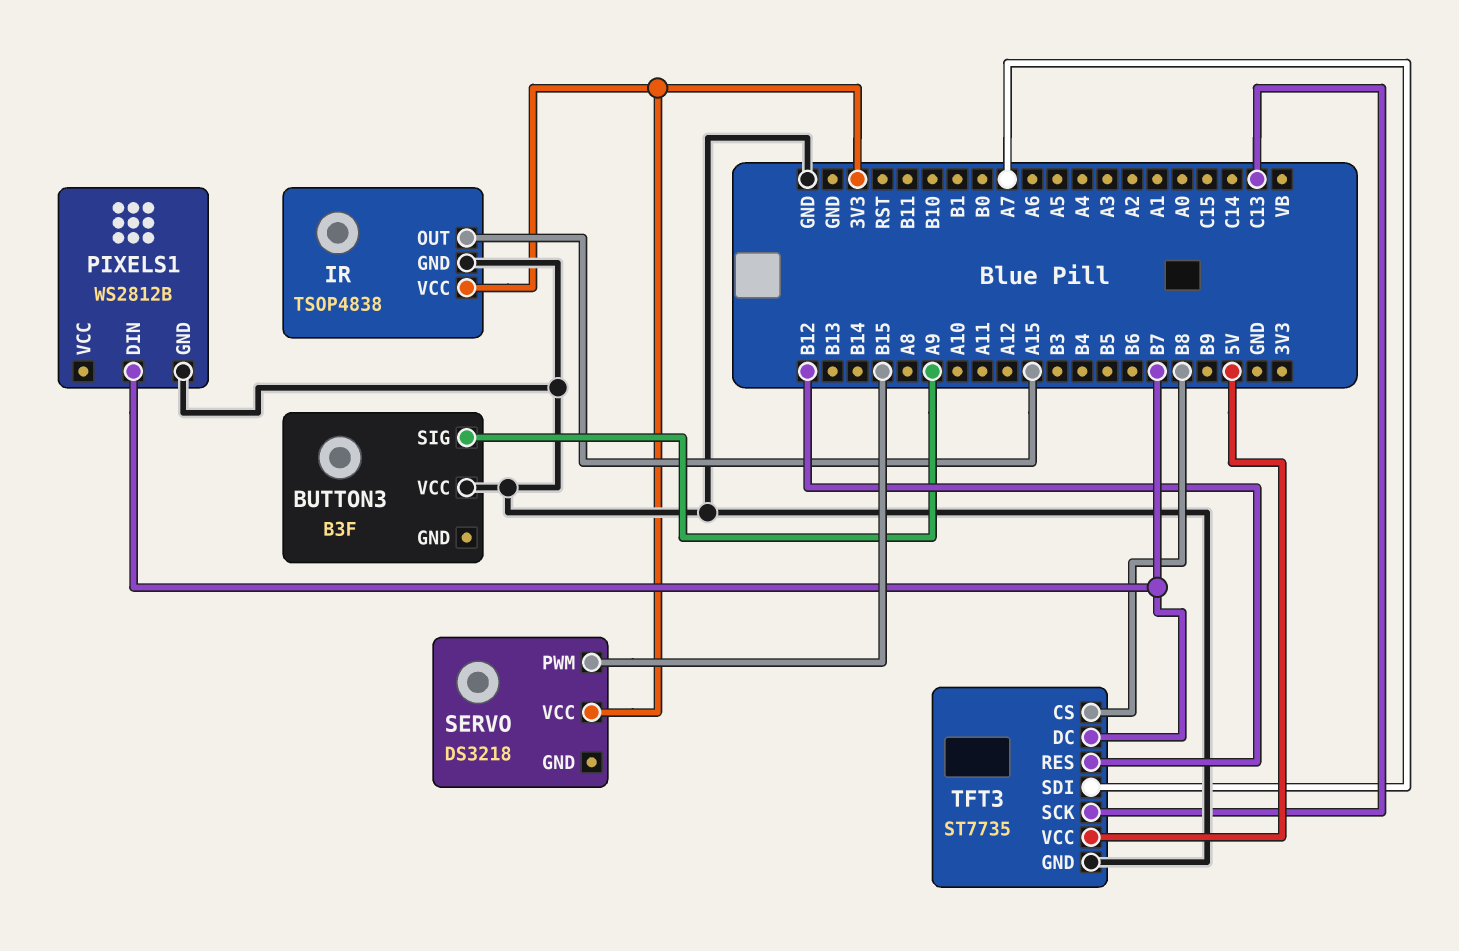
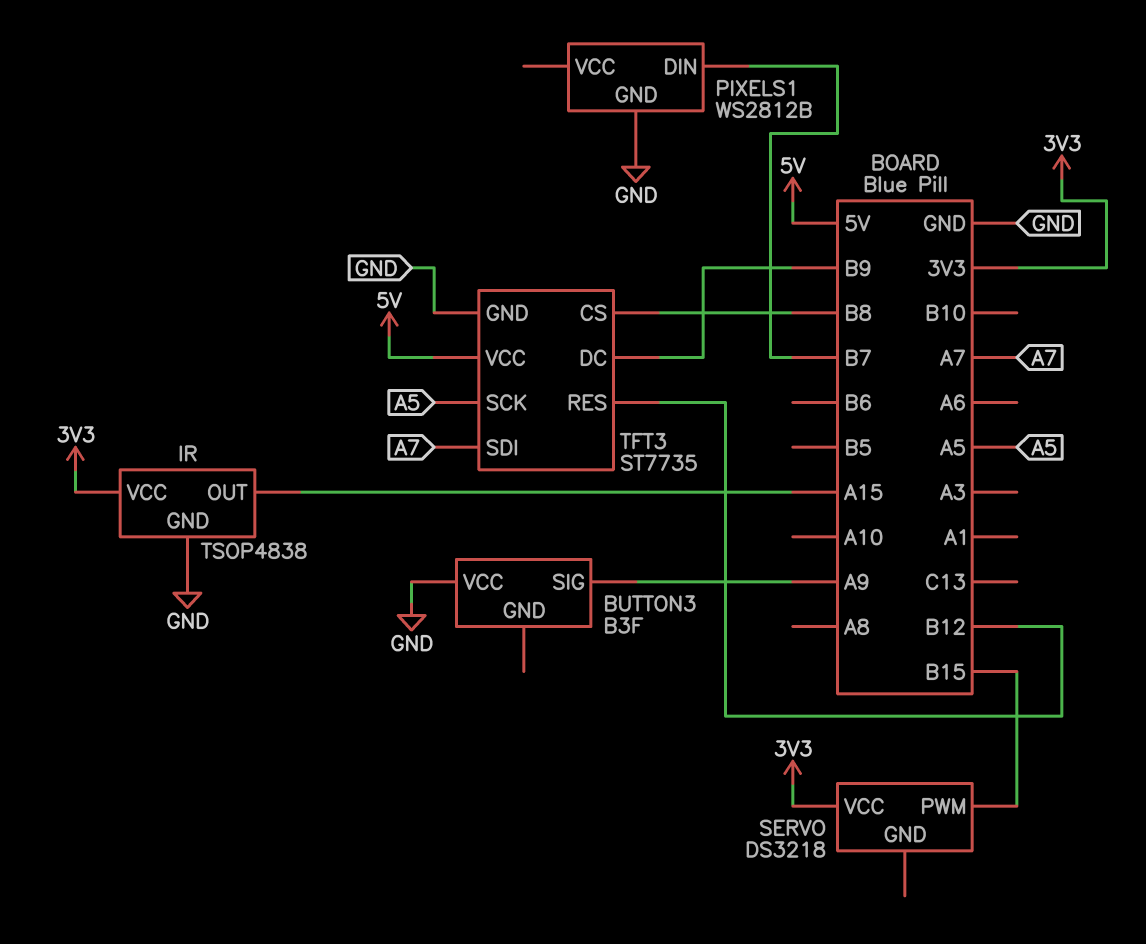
TFT3 pin DC: B7 -> B9
TFT3 pin SCK: C13 -> A5

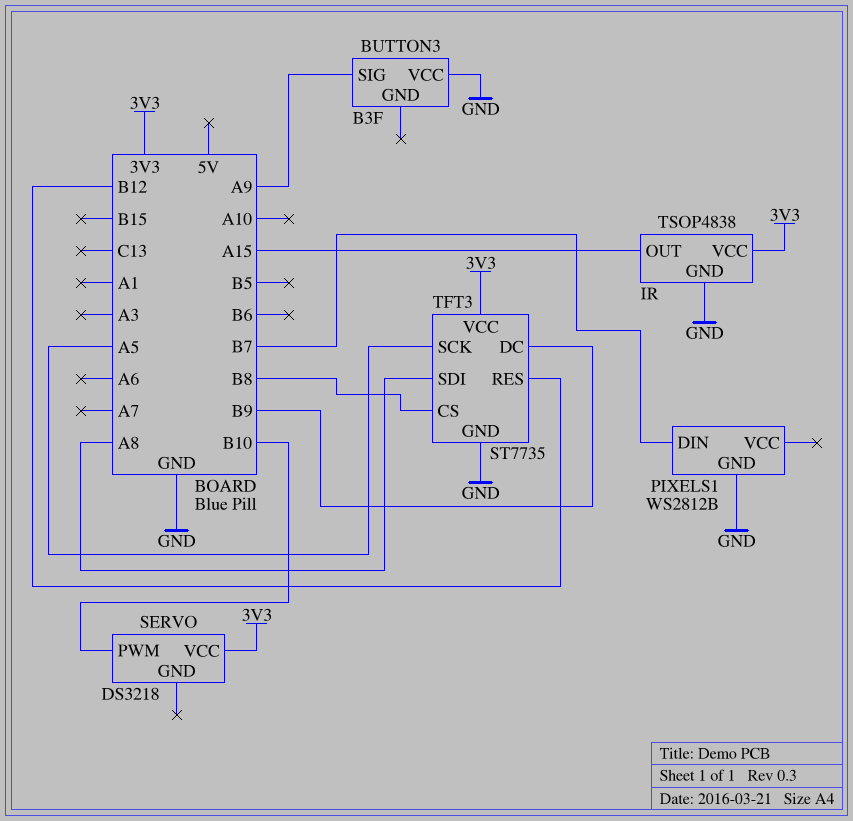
SERVO pin PWM: B15 -> B10
TFT3 pin SDI: A7 -> A8
TFT3 pin VCC: 5V -> 3V3

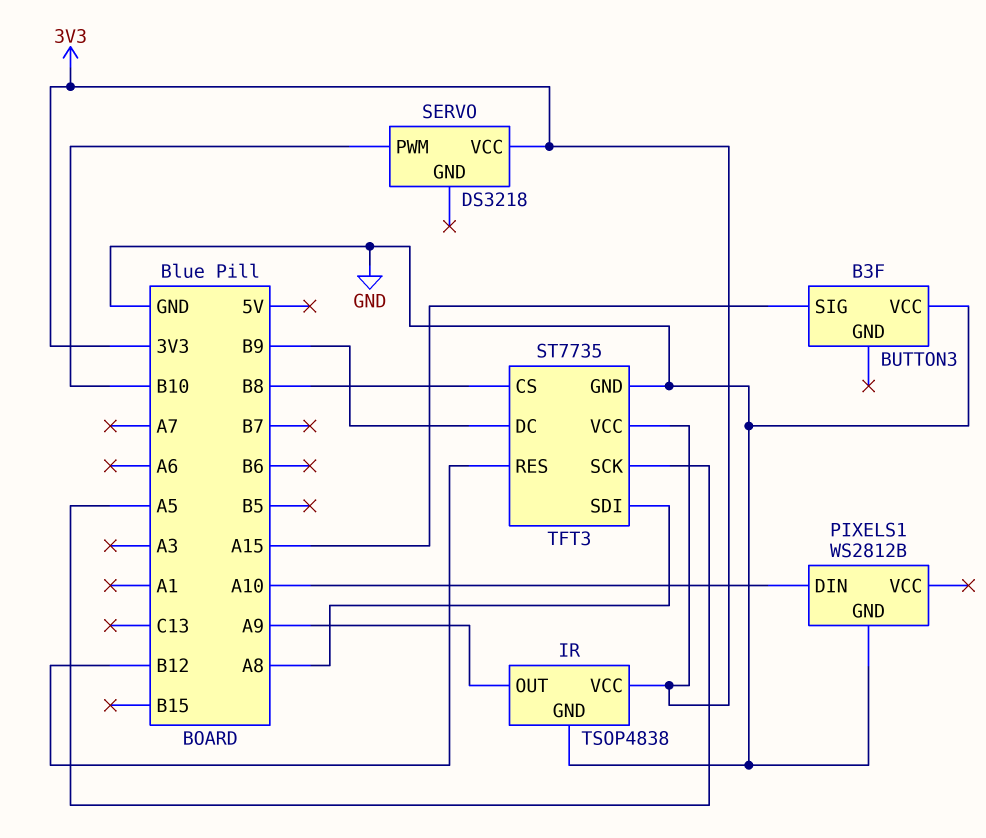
BUTTON3 pin SIG: A9 -> A15
IR pin OUT: A15 -> A9
PIXELS1 pin DIN: B7 -> A10

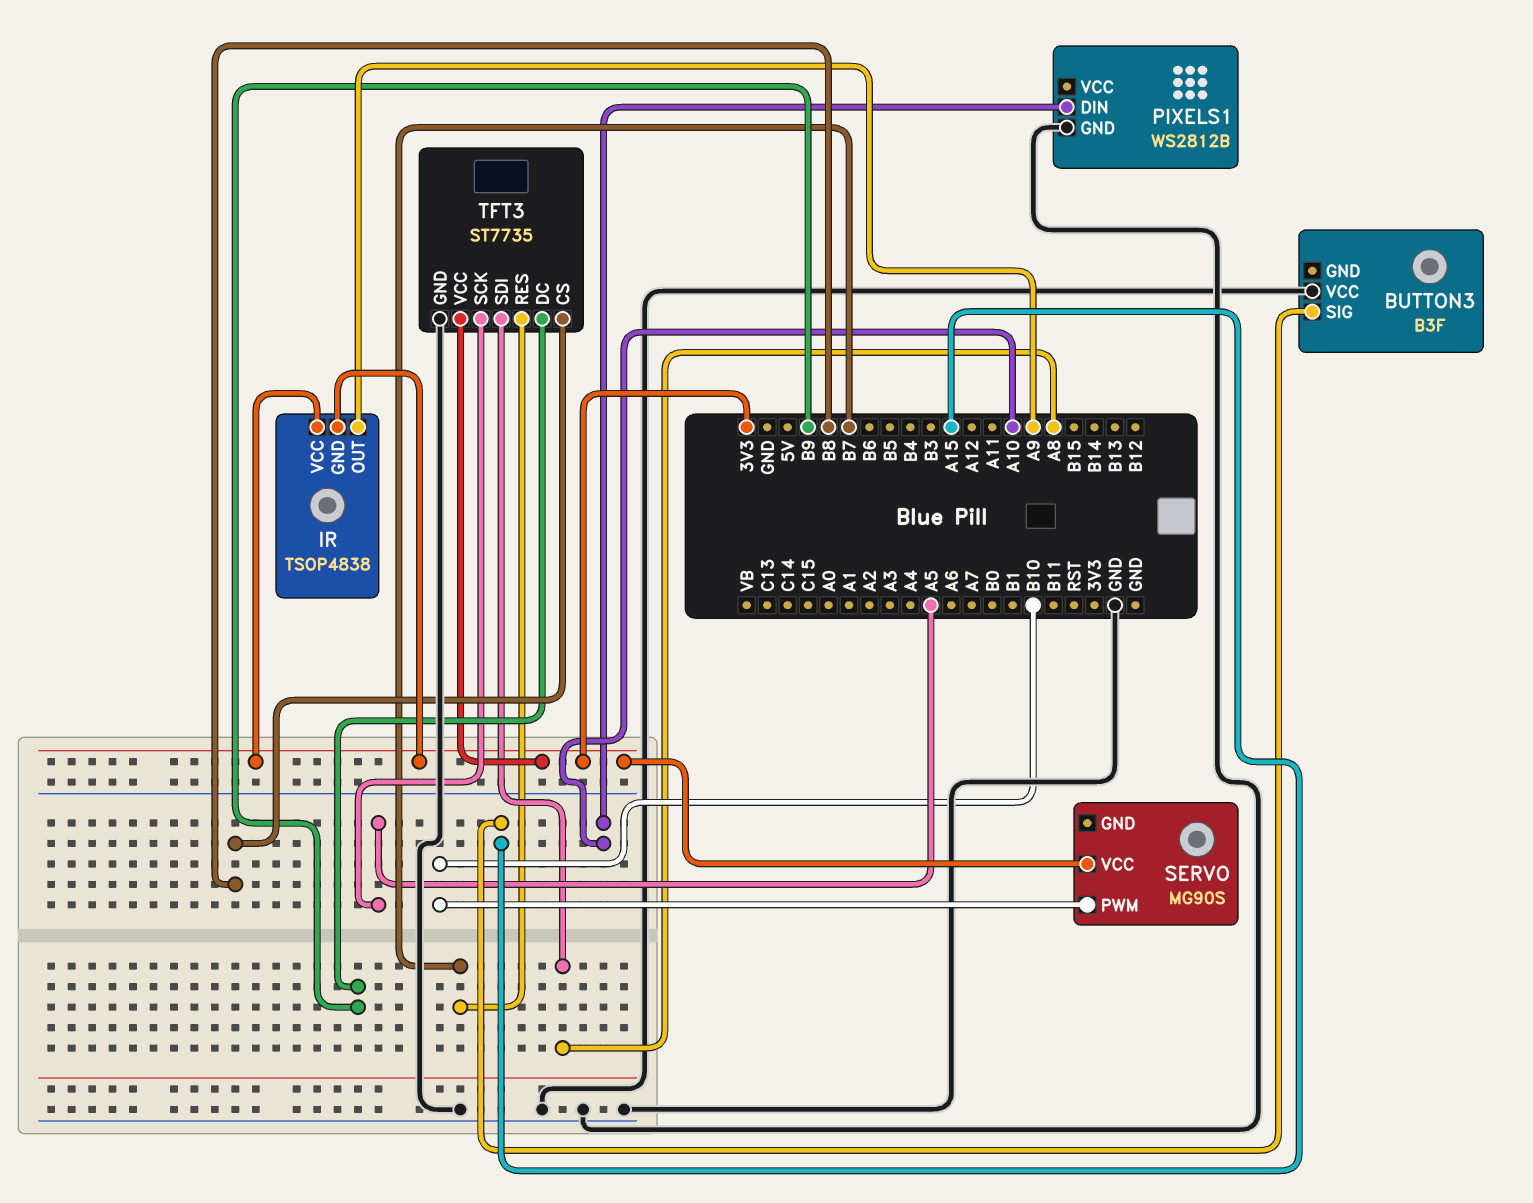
IR pin GND: GND -> 3V3
SERVO: DS3218 -> MG90S
TFT3 pin RES: B12 -> B7

